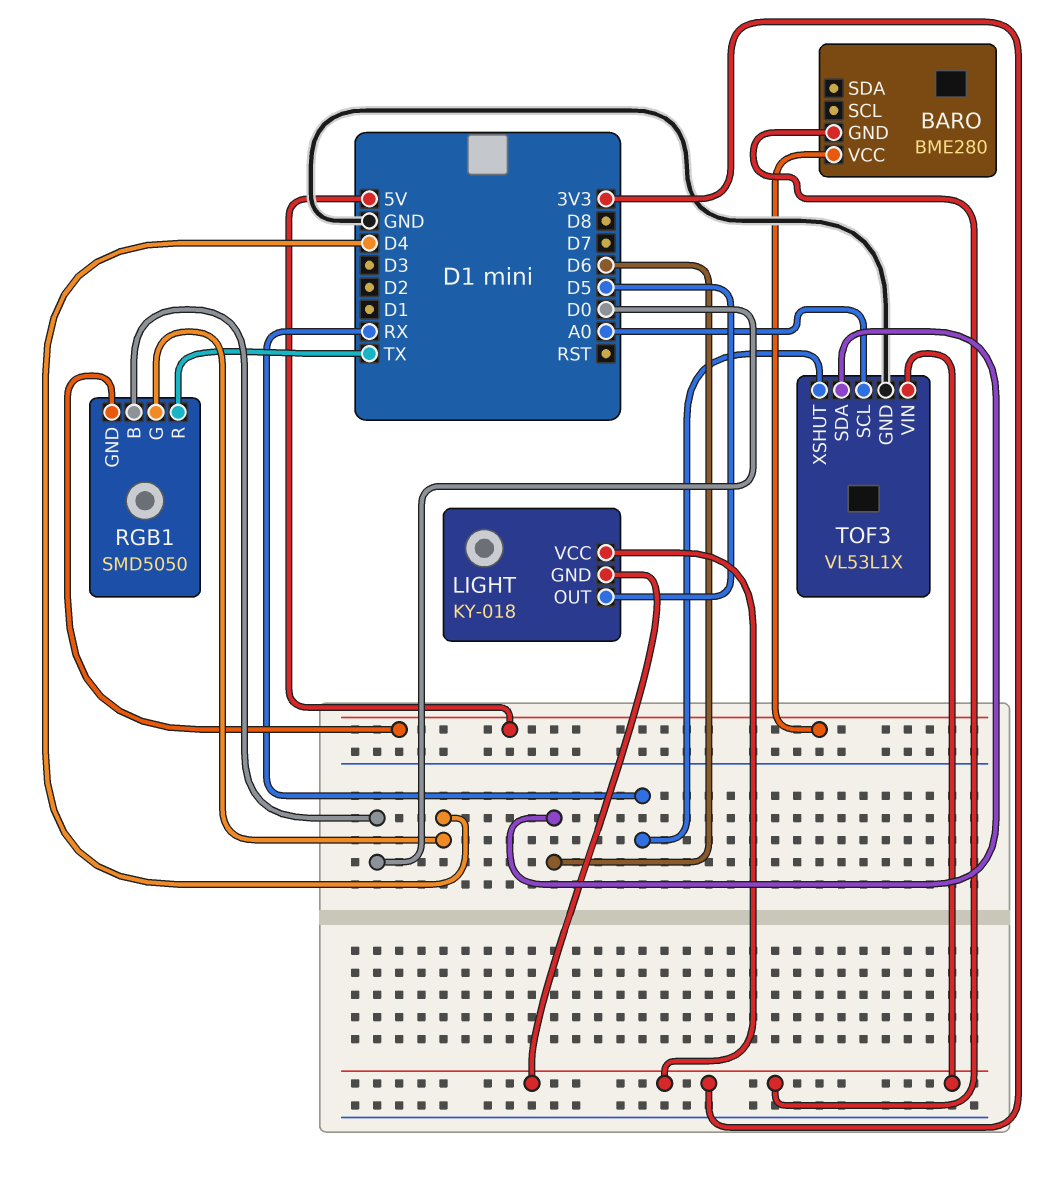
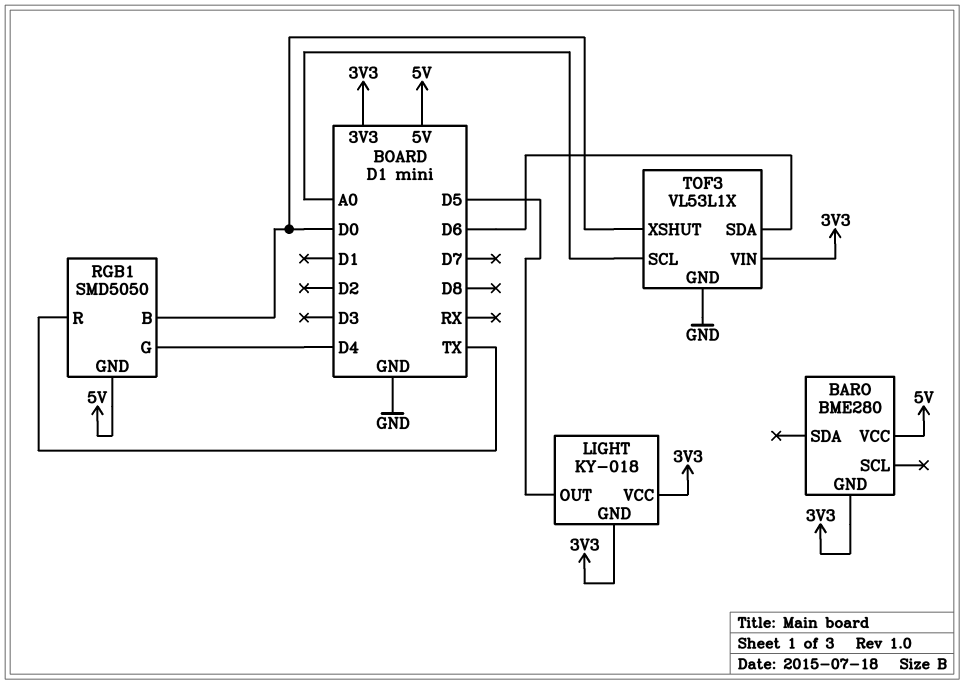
TOF3 pin XSHUT: RX -> D0

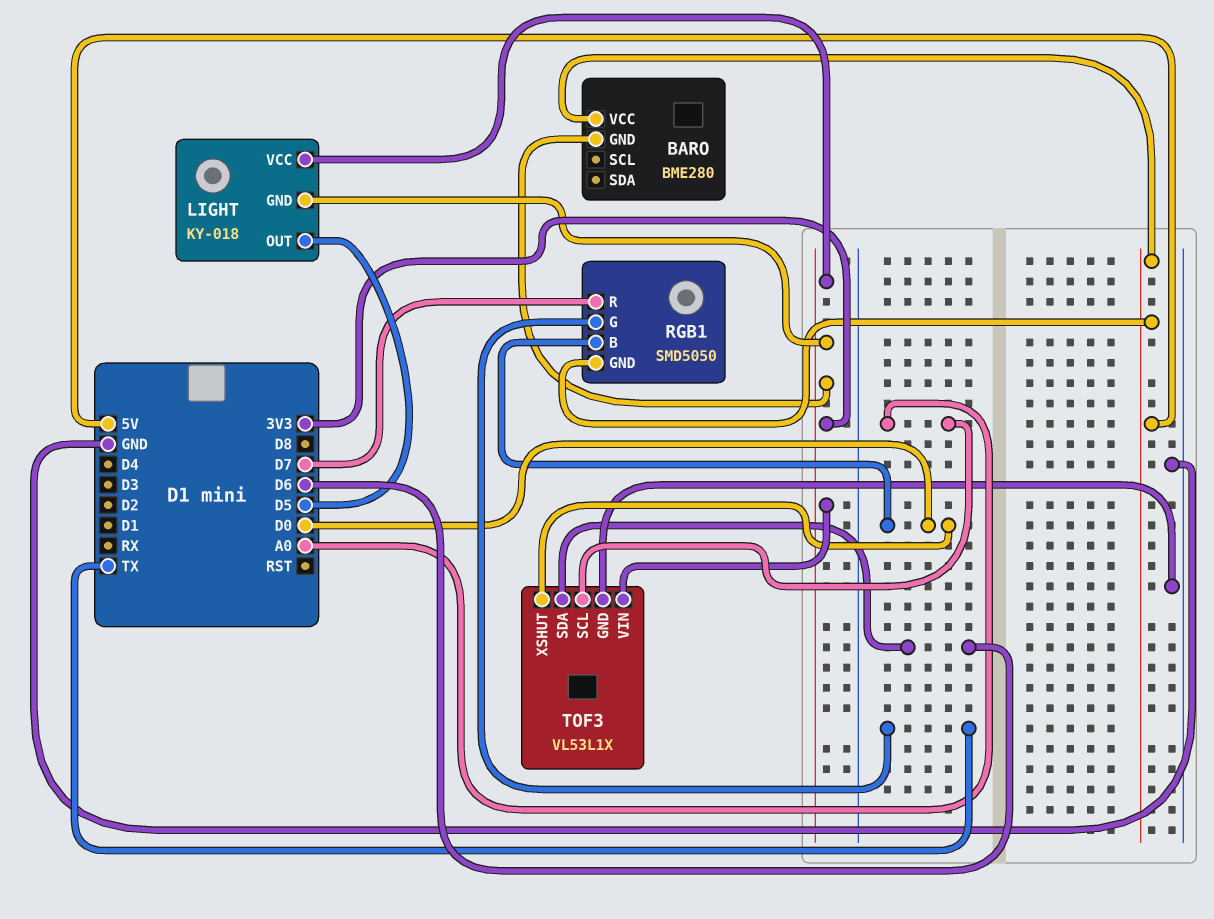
RGB1 pin G: D4 -> TX
RGB1 pin R: TX -> D7

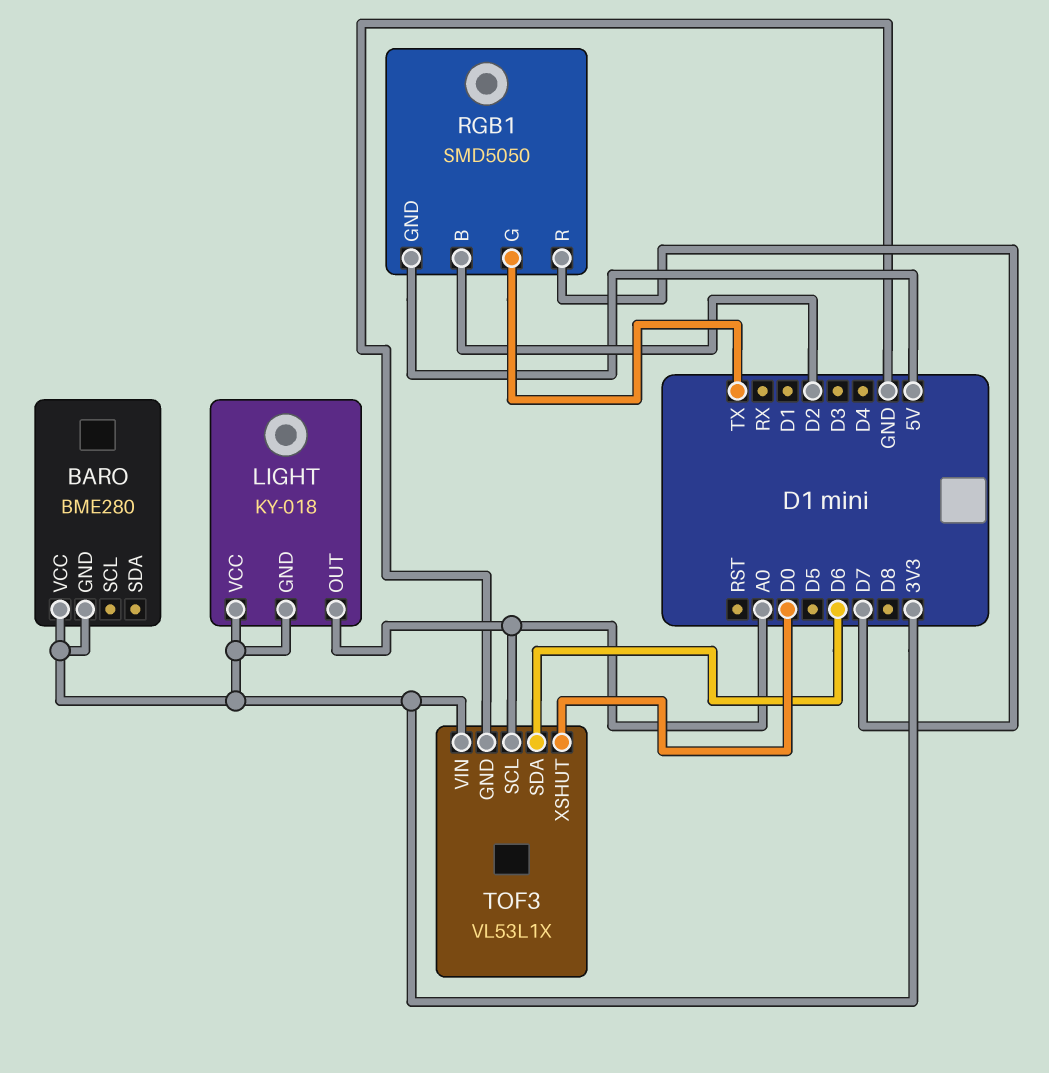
BARO pin VCC: 5V -> 3V3
LIGHT pin OUT: D5 -> A0
RGB1 pin B: D0 -> D2

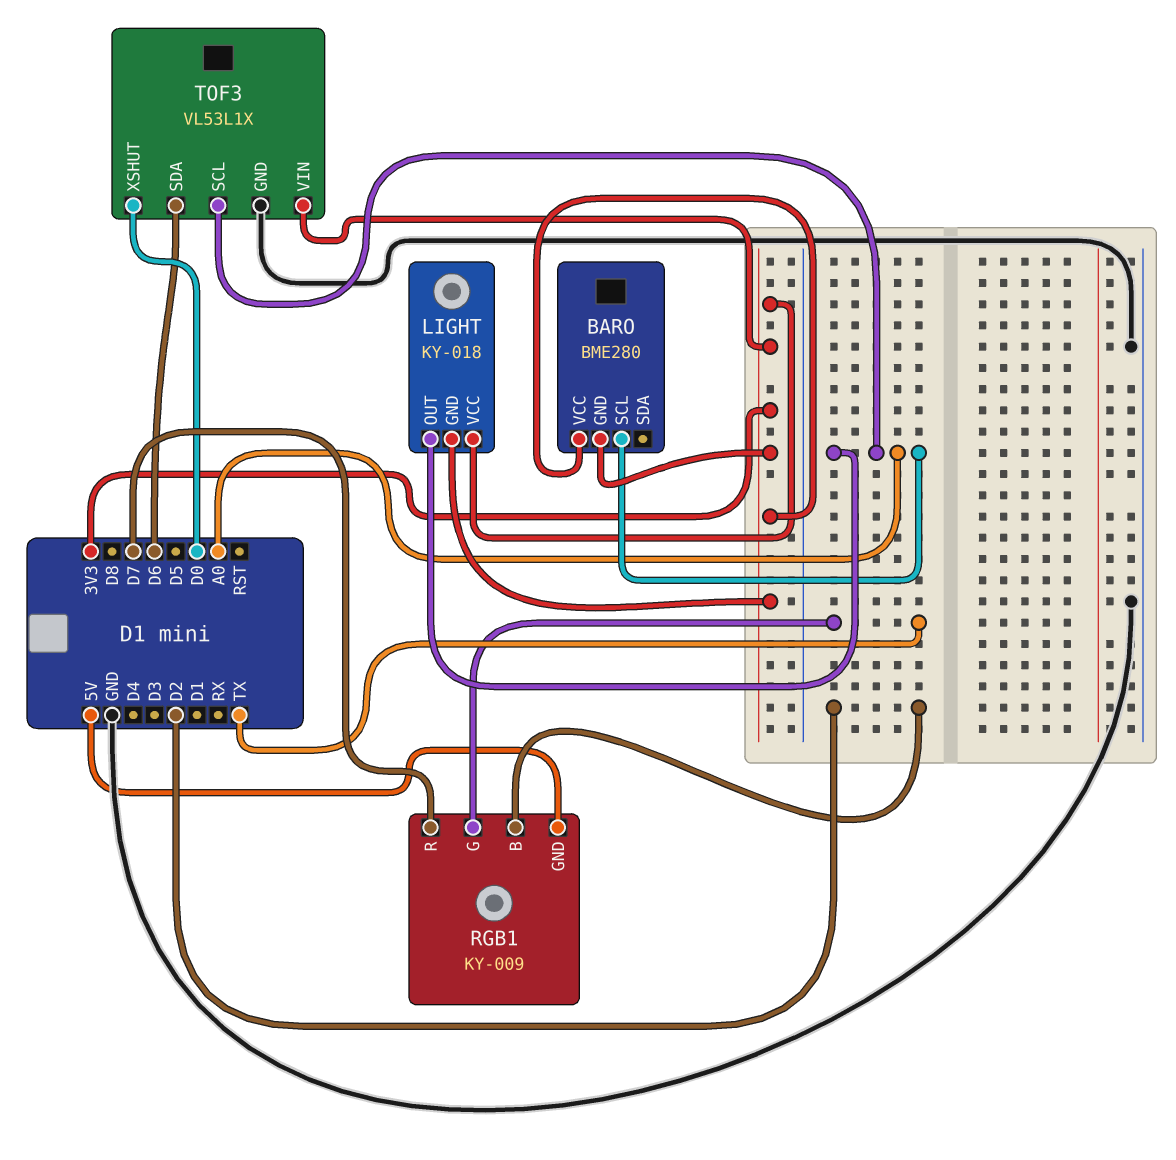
BARO pin SCL: none -> A0
RGB1: SMD5050 -> KY-009

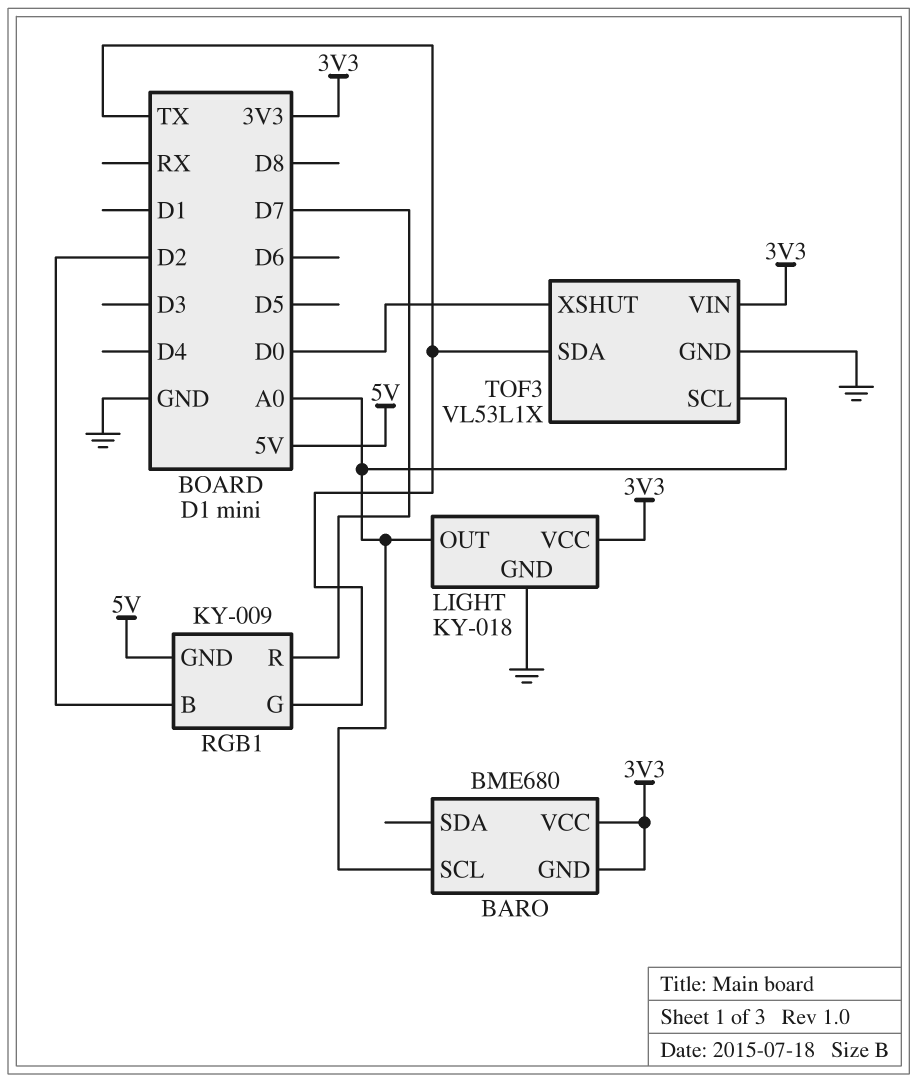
BARO: BME280 -> BME680
LIGHT pin GND: 3V3 -> GND
TOF3 pin SDA: D6 -> TX

